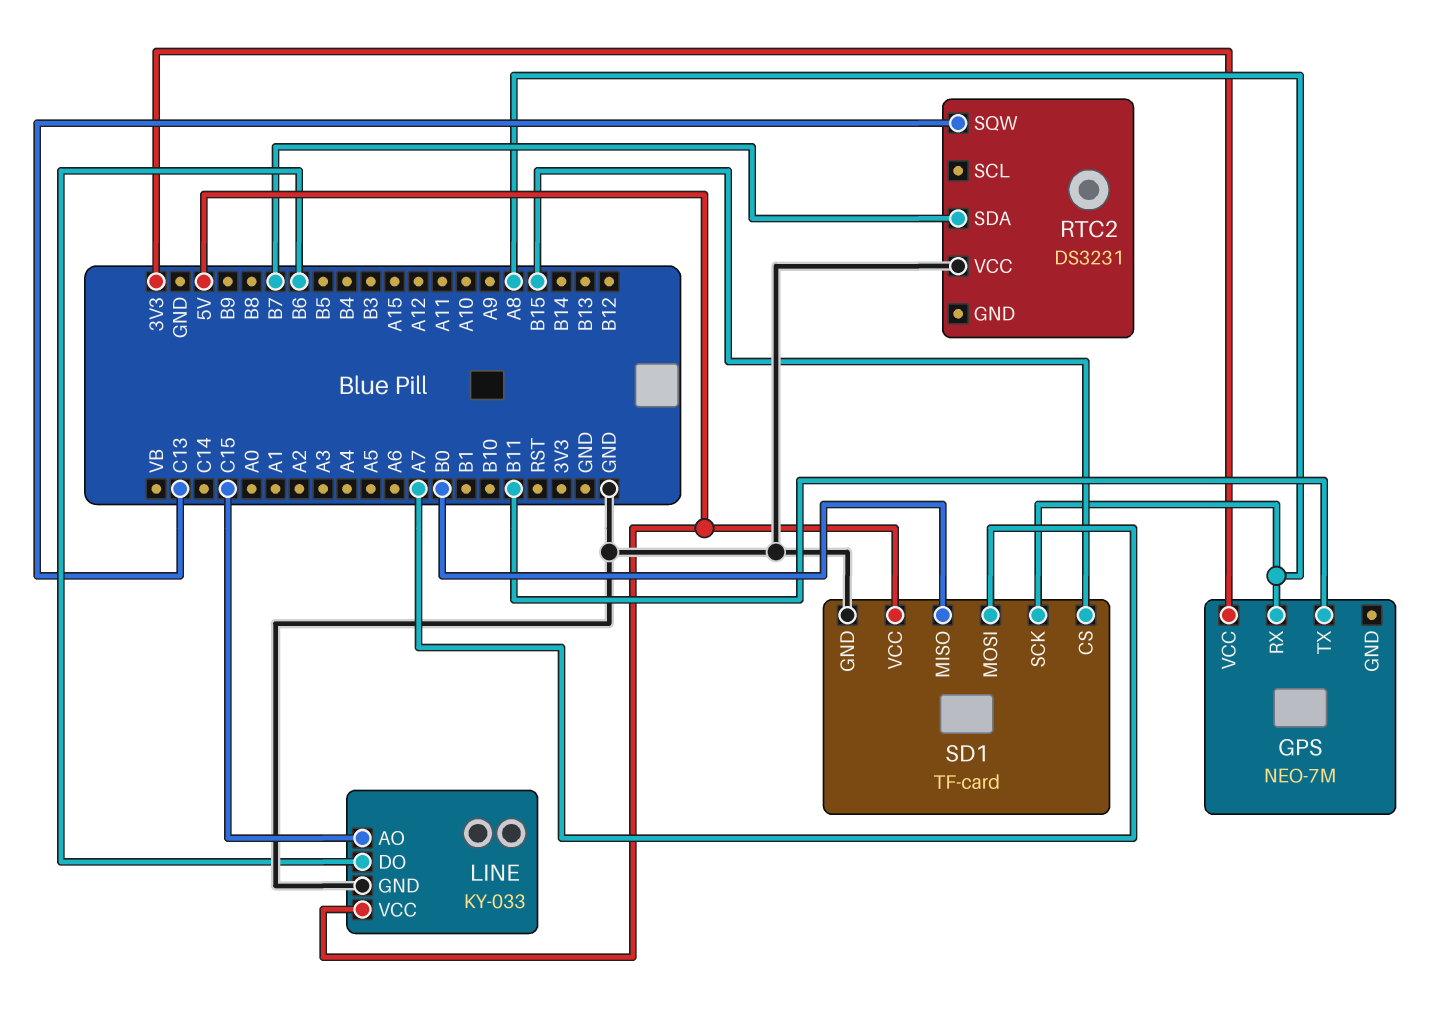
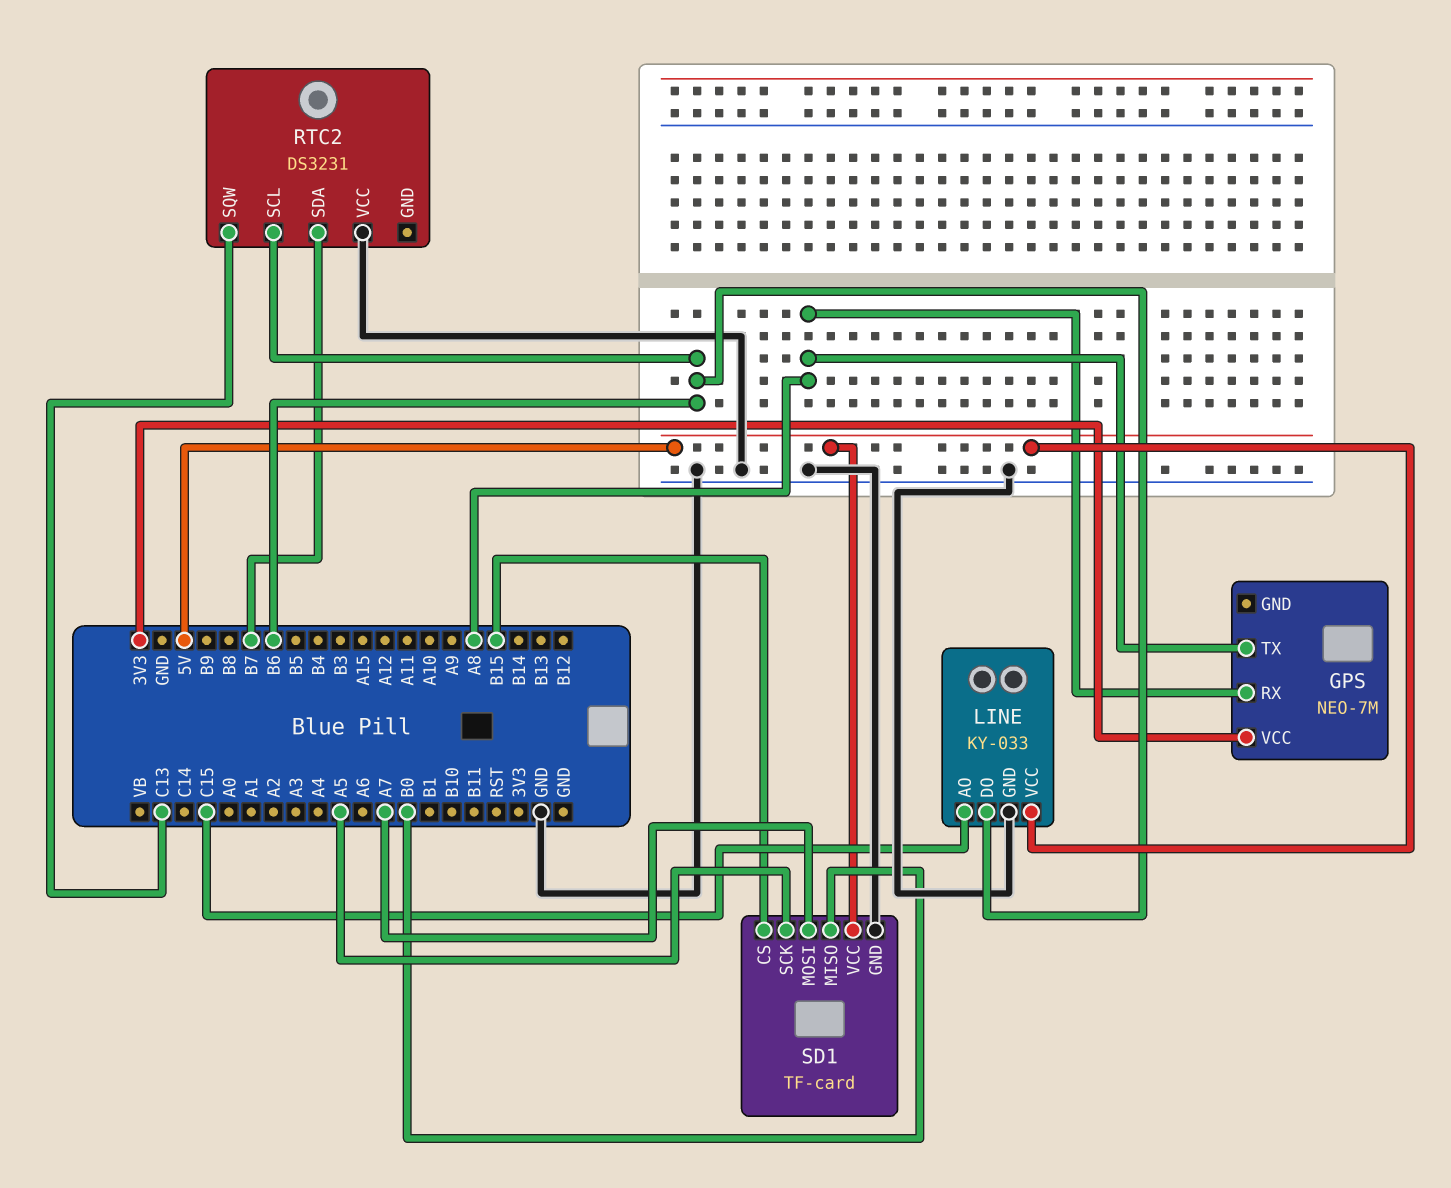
GPS pin TX: B11 -> A8
RTC2 pin SCL: none -> B6
SD1 pin SCK: A8 -> A5

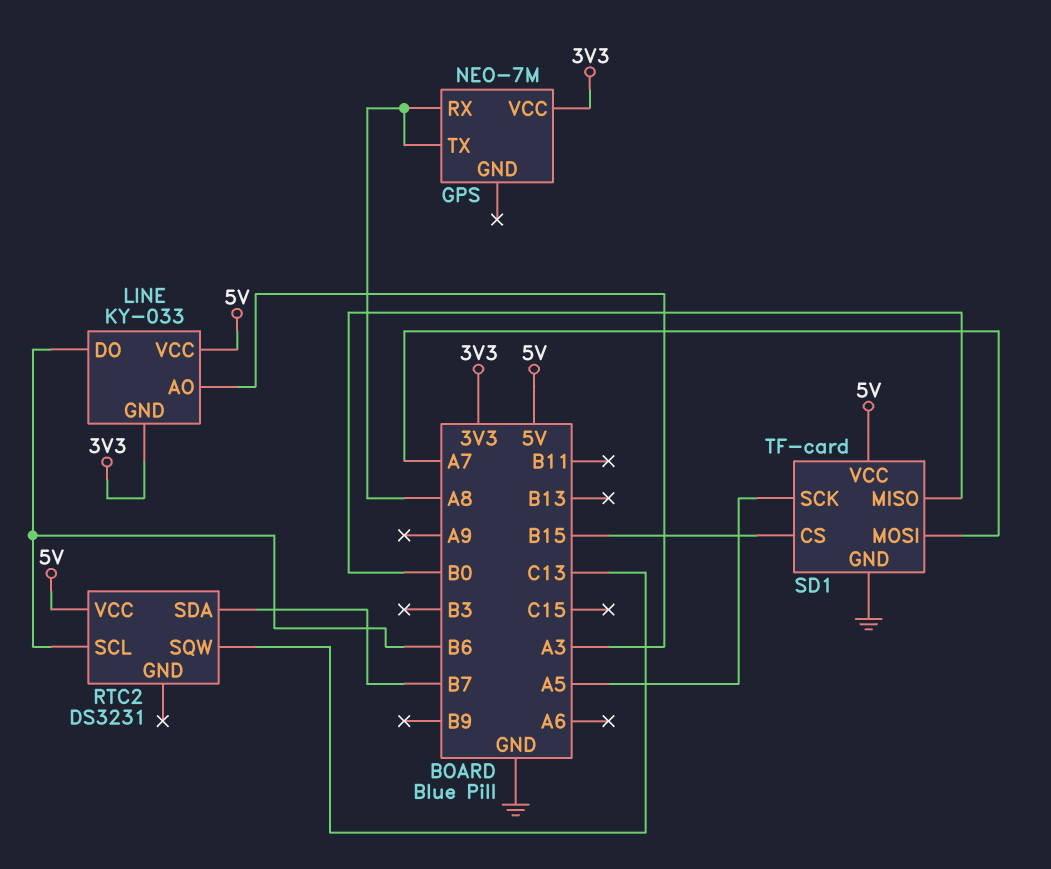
LINE pin AO: C15 -> A3
LINE pin GND: GND -> 3V3
RTC2 pin VCC: GND -> 5V

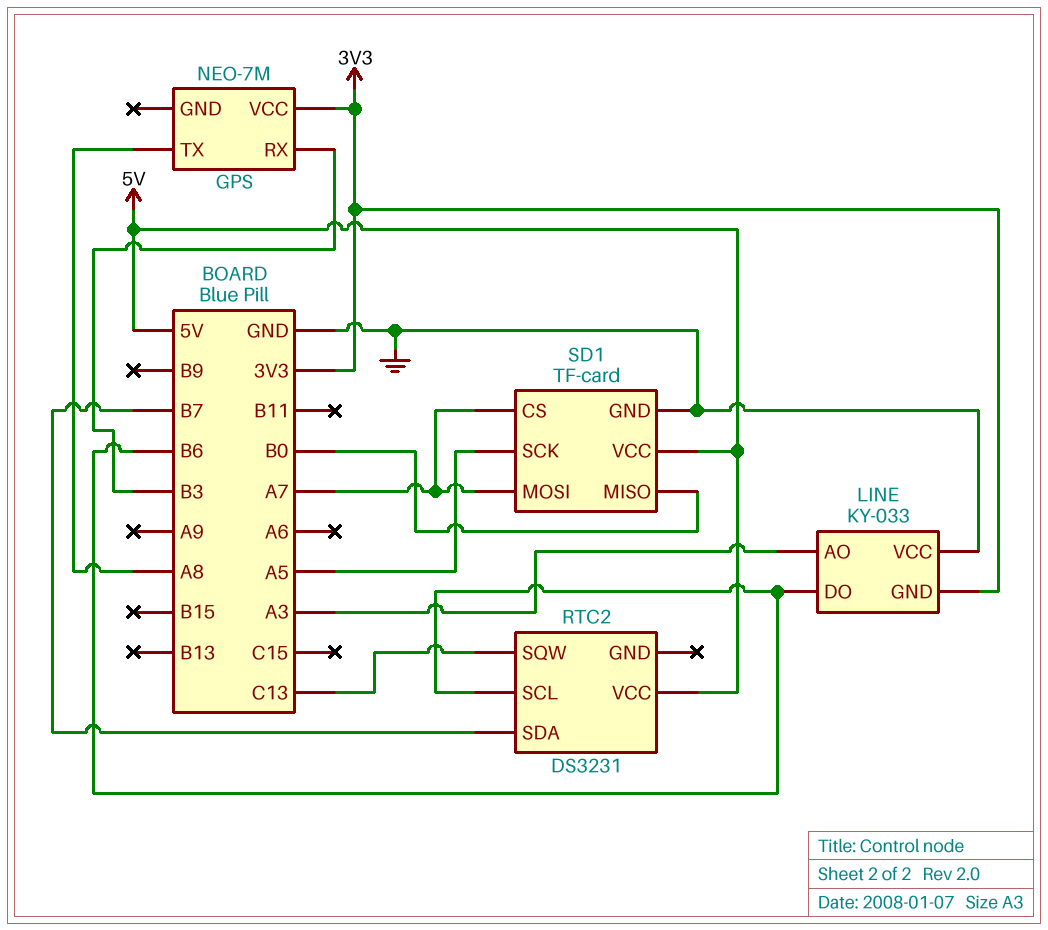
GPS pin RX: A8 -> B3
LINE pin VCC: 5V -> GND
SD1 pin CS: B15 -> A7

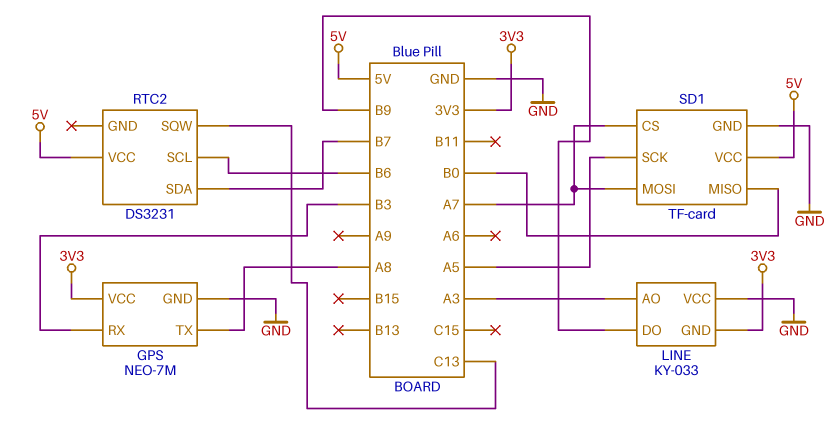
GPS pin GND: none -> GND
LINE pin DO: B6 -> B9

